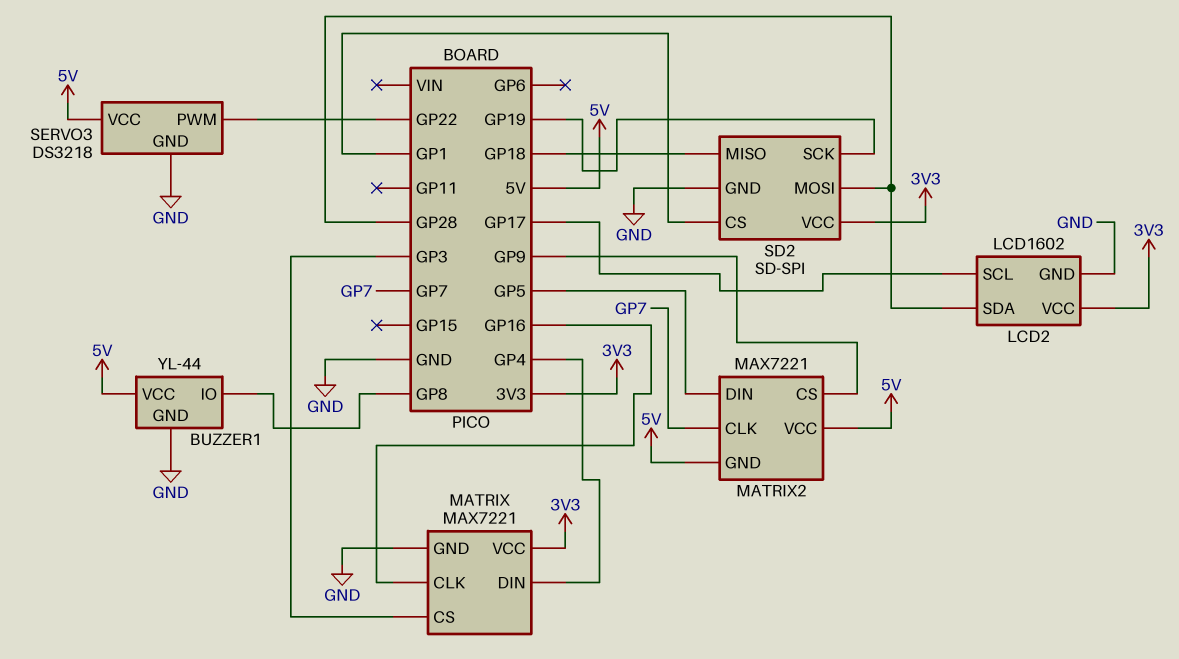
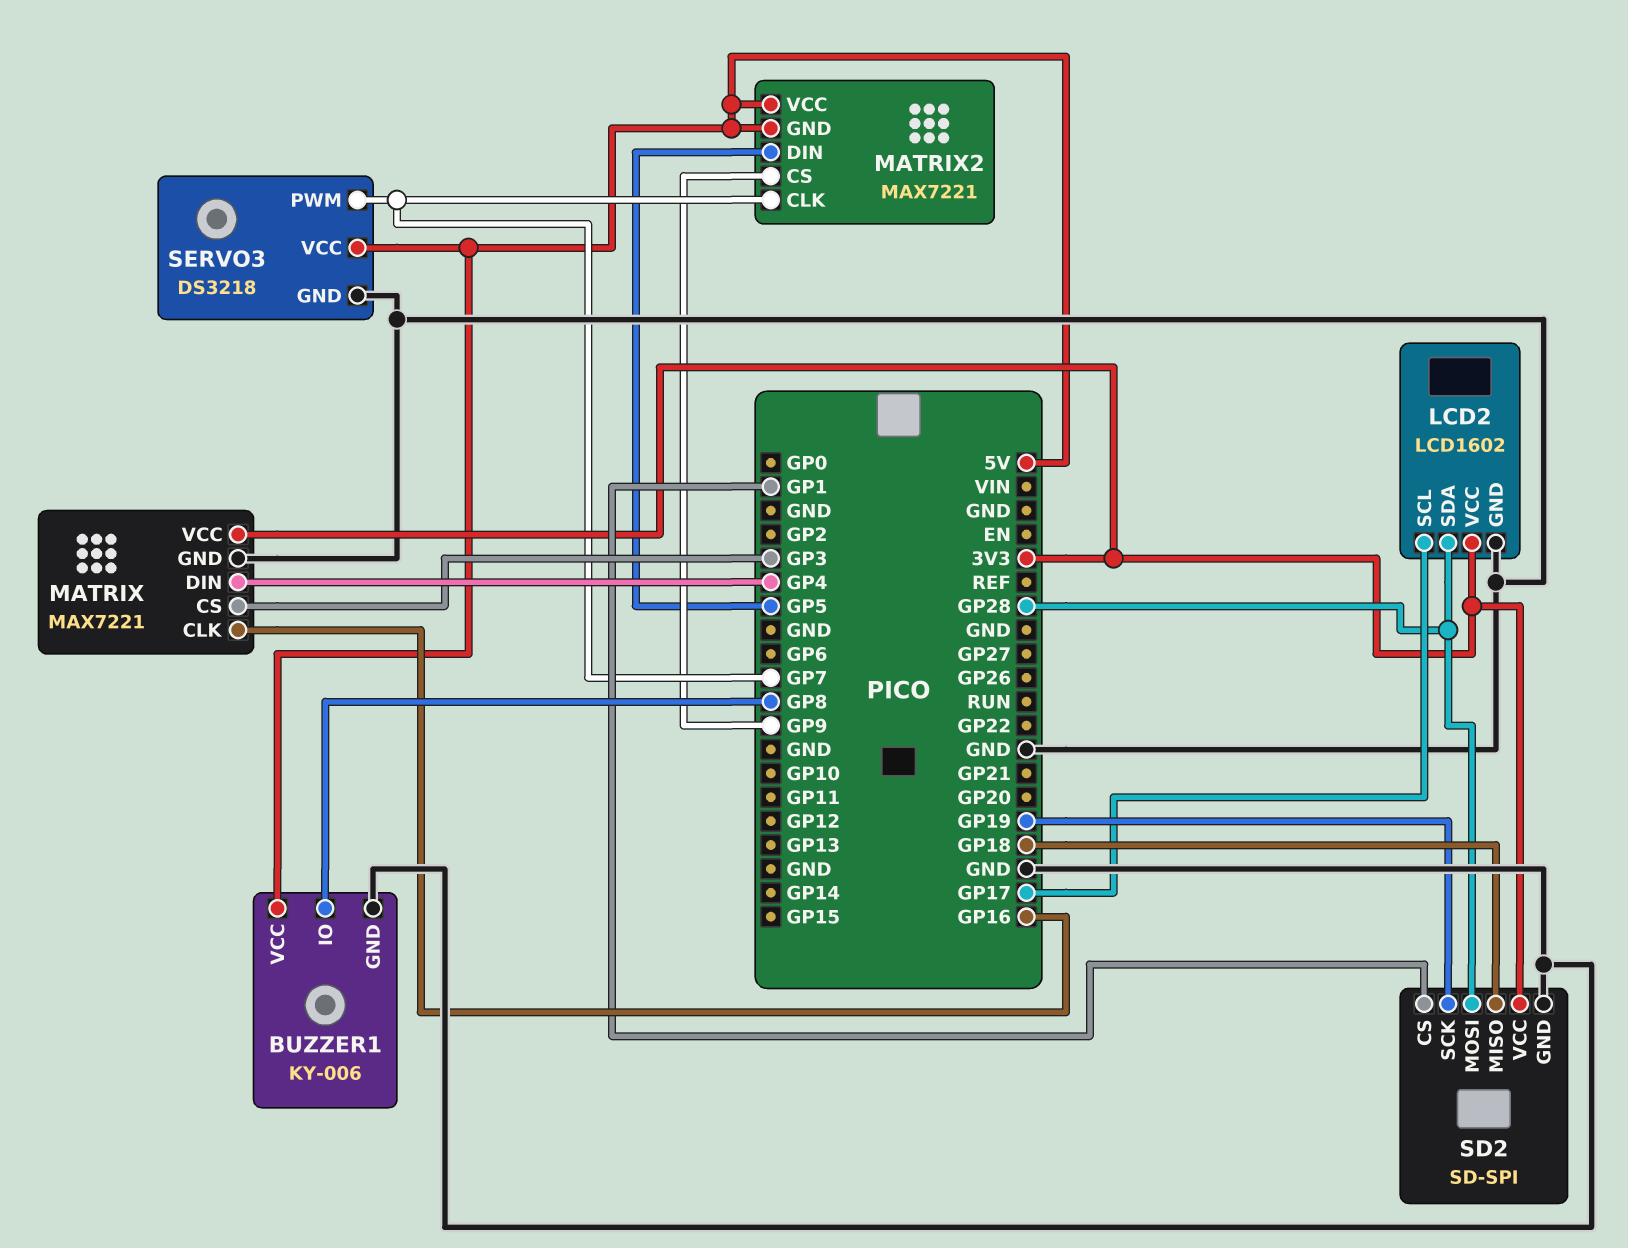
BUZZER1: YL-44 -> KY-006
SERVO3 pin PWM: GP22 -> GP7

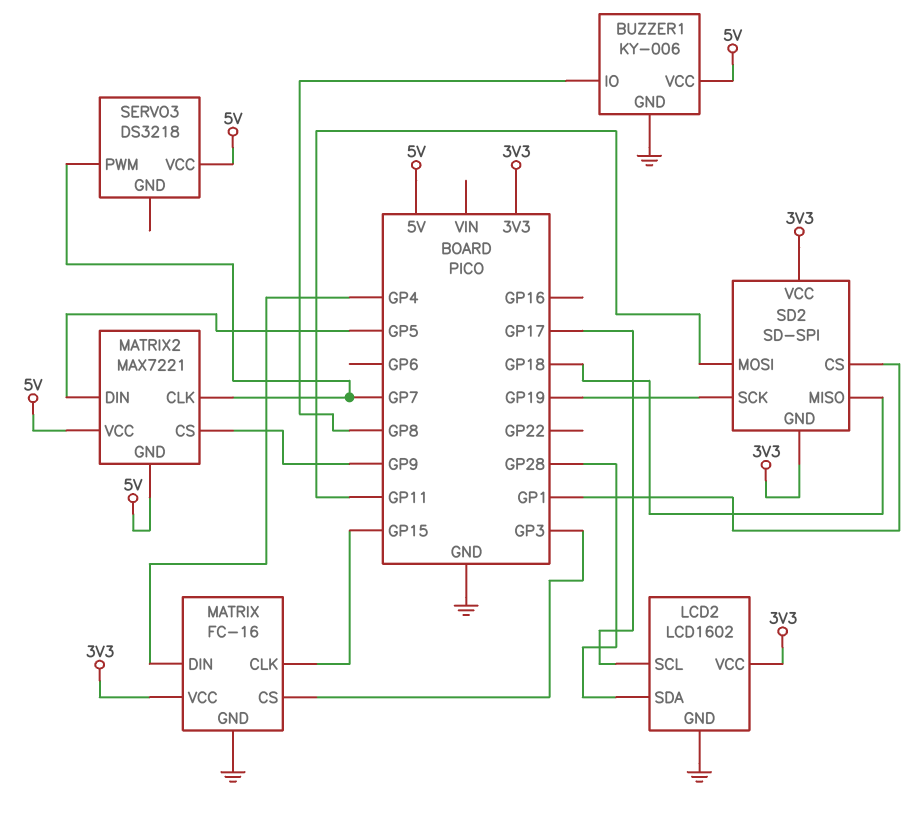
MATRIX: MAX7221 -> FC-16
MATRIX pin CLK: GP16 -> GP15
SD2 pin GND: GND -> 3V3
SD2 pin MOSI: GP28 -> GP11
SERVO3 pin GND: GND -> none

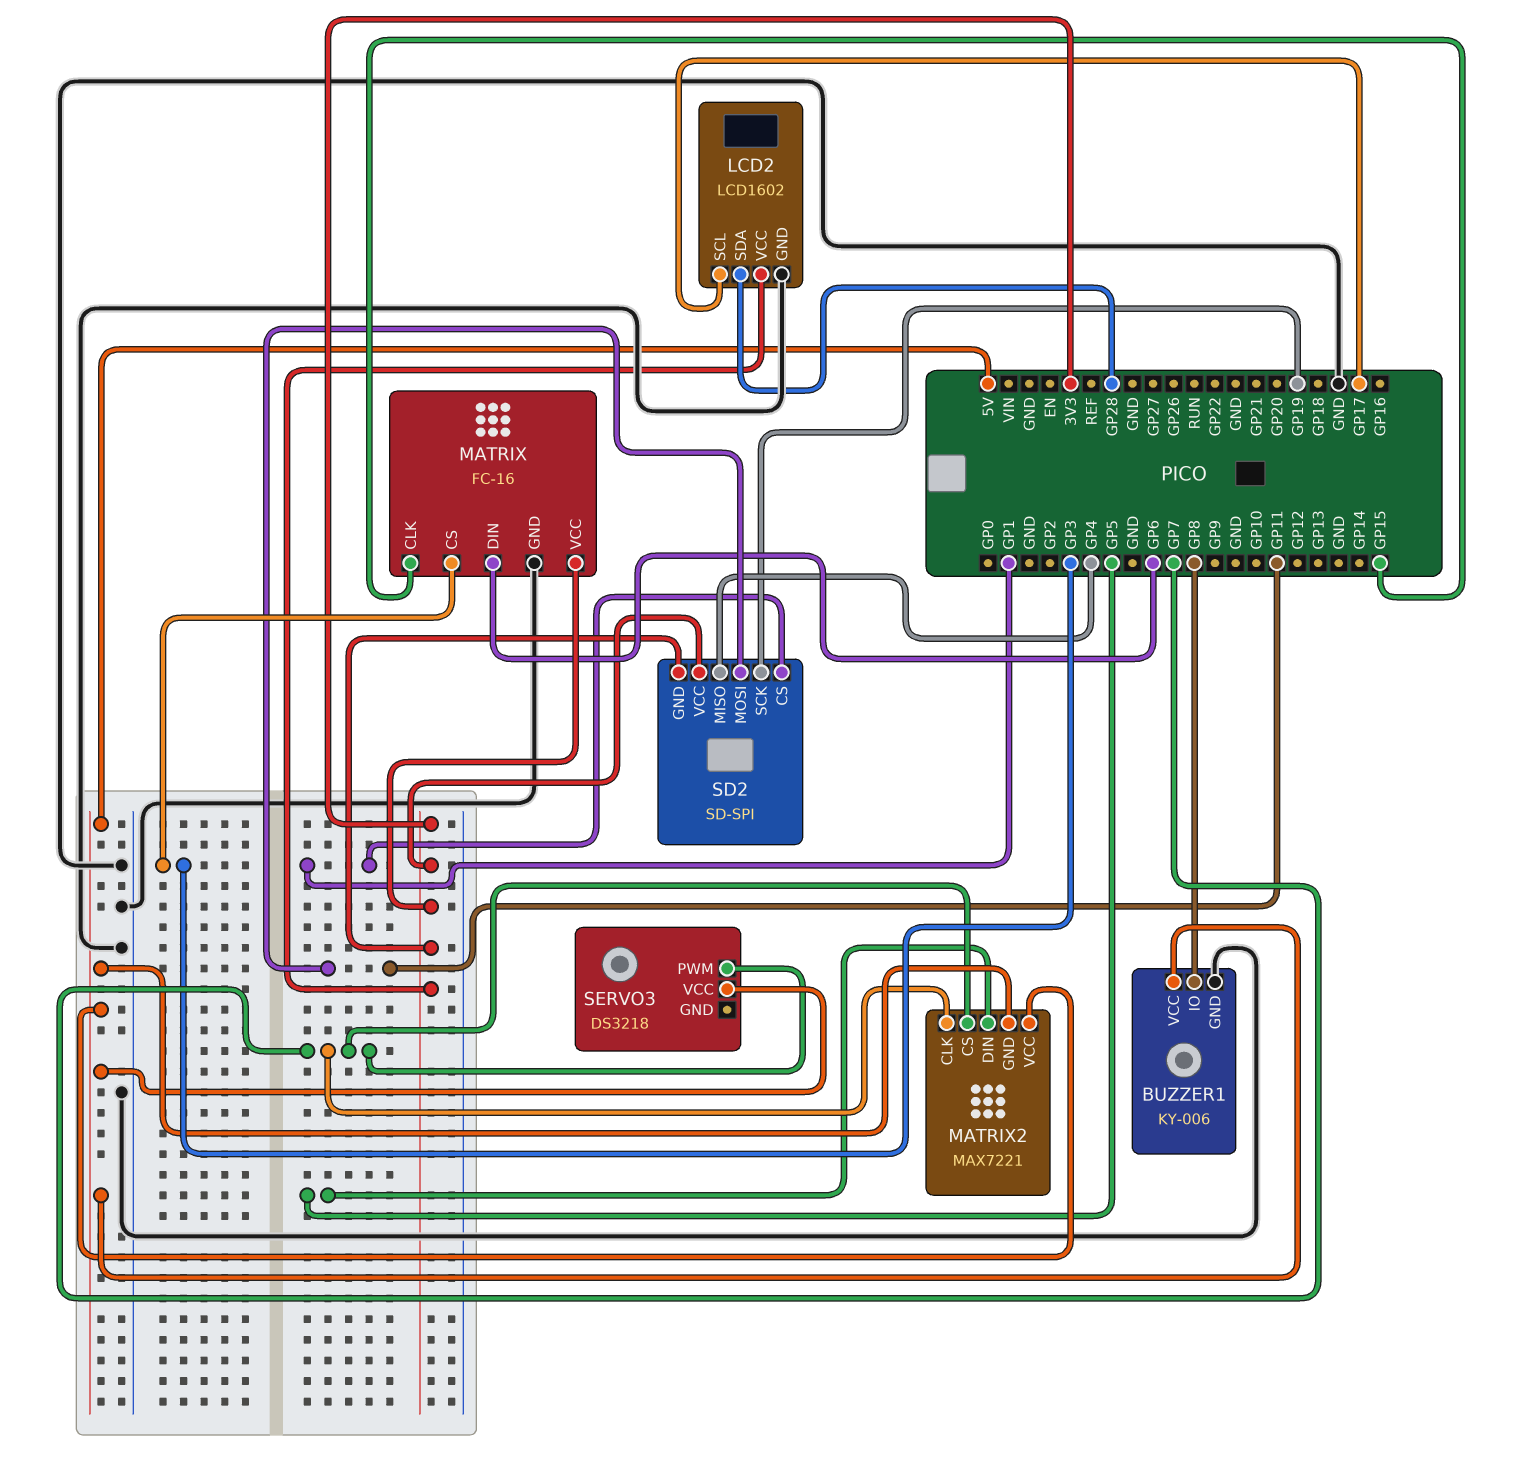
MATRIX pin DIN: GP4 -> GP6
MATRIX2 pin CS: GP9 -> GP7
SD2 pin MISO: GP18 -> GP4

